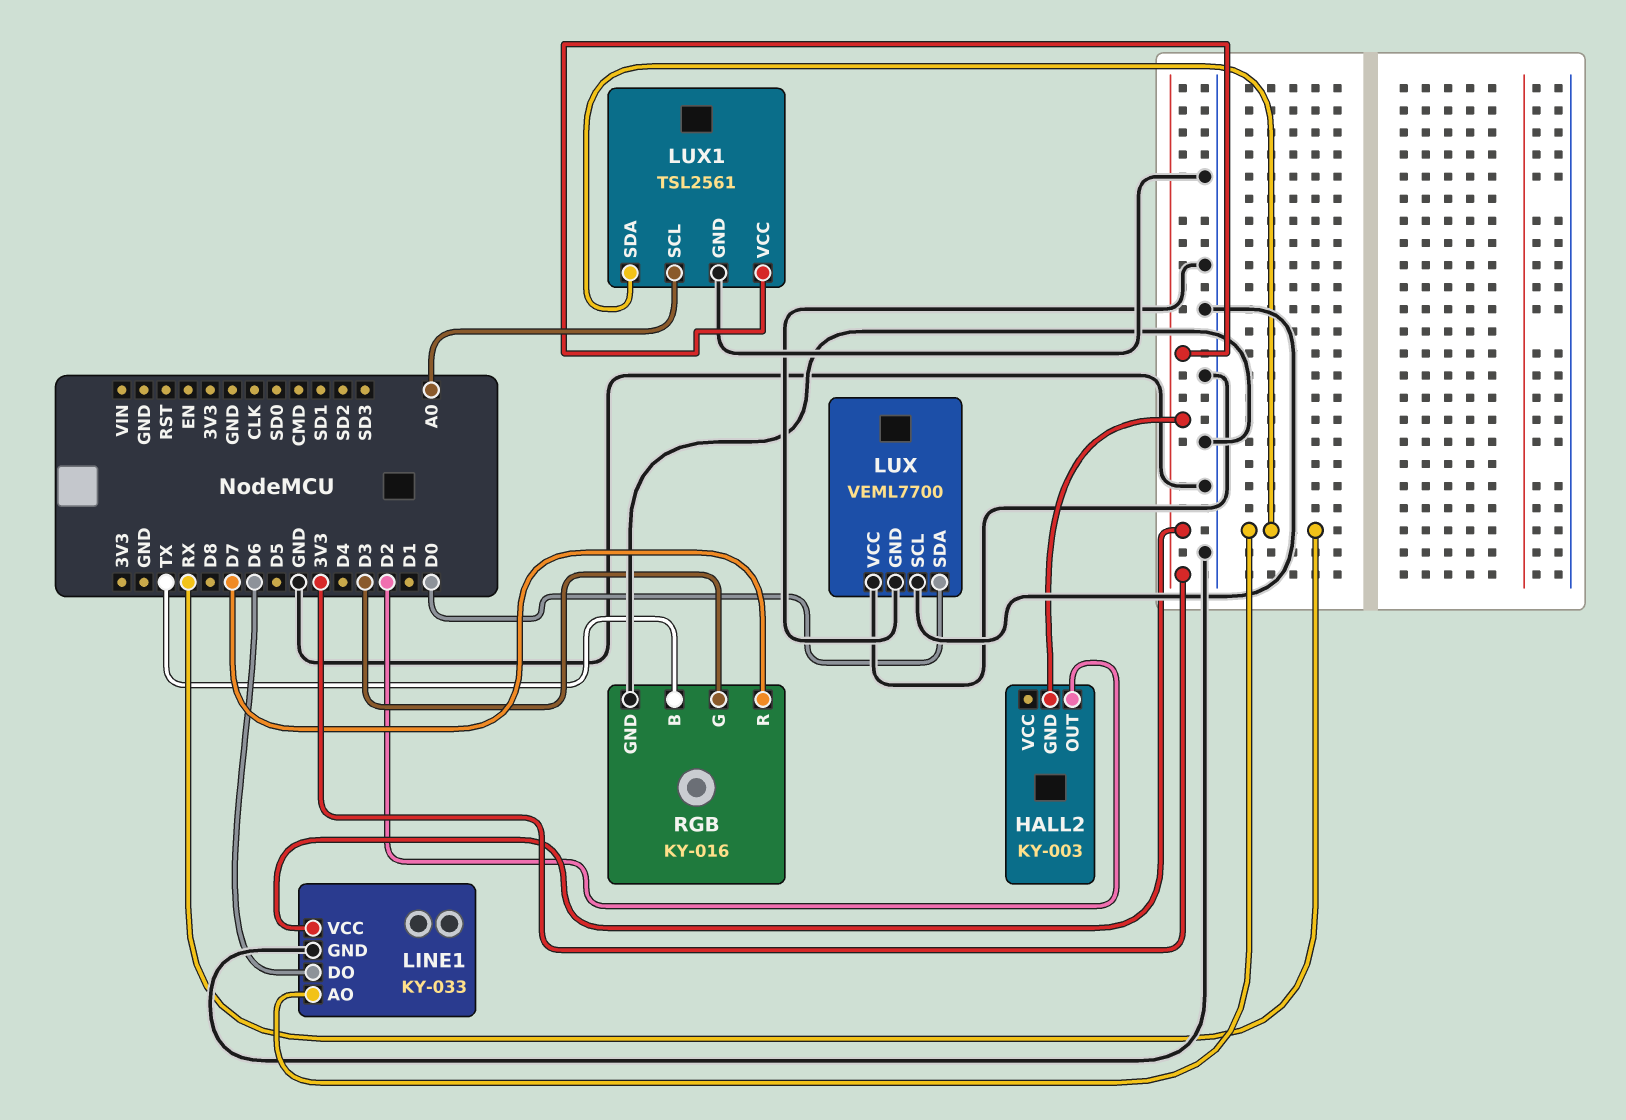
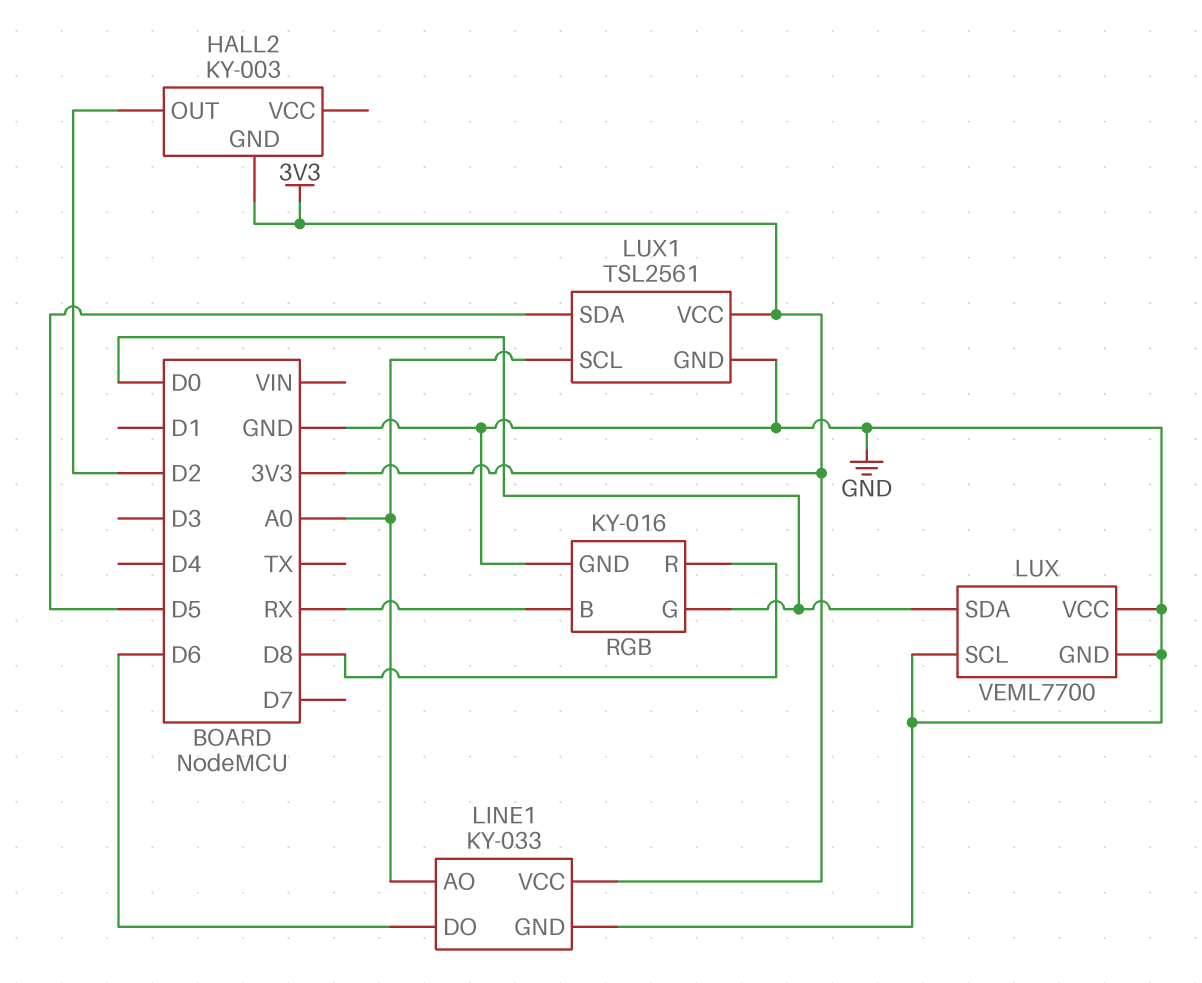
LINE1 pin AO: RX -> A0
LUX1 pin SDA: RX -> D5
RGB pin B: TX -> RX
RGB pin G: D3 -> D0
RGB pin R: D7 -> D8

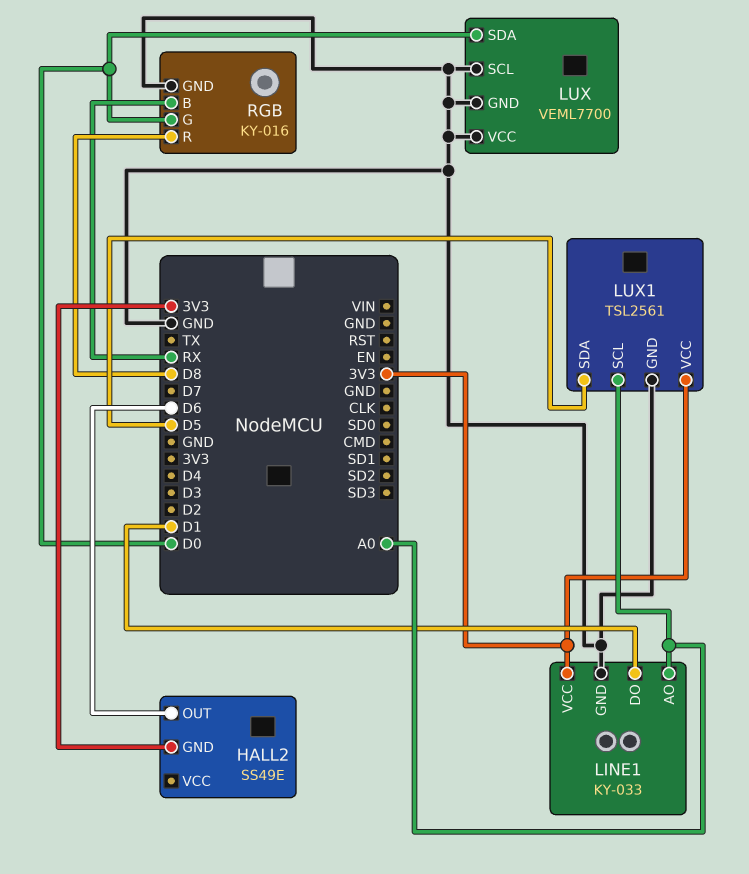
HALL2: KY-003 -> SS49E
HALL2 pin OUT: D2 -> D6
LINE1 pin DO: D6 -> D1

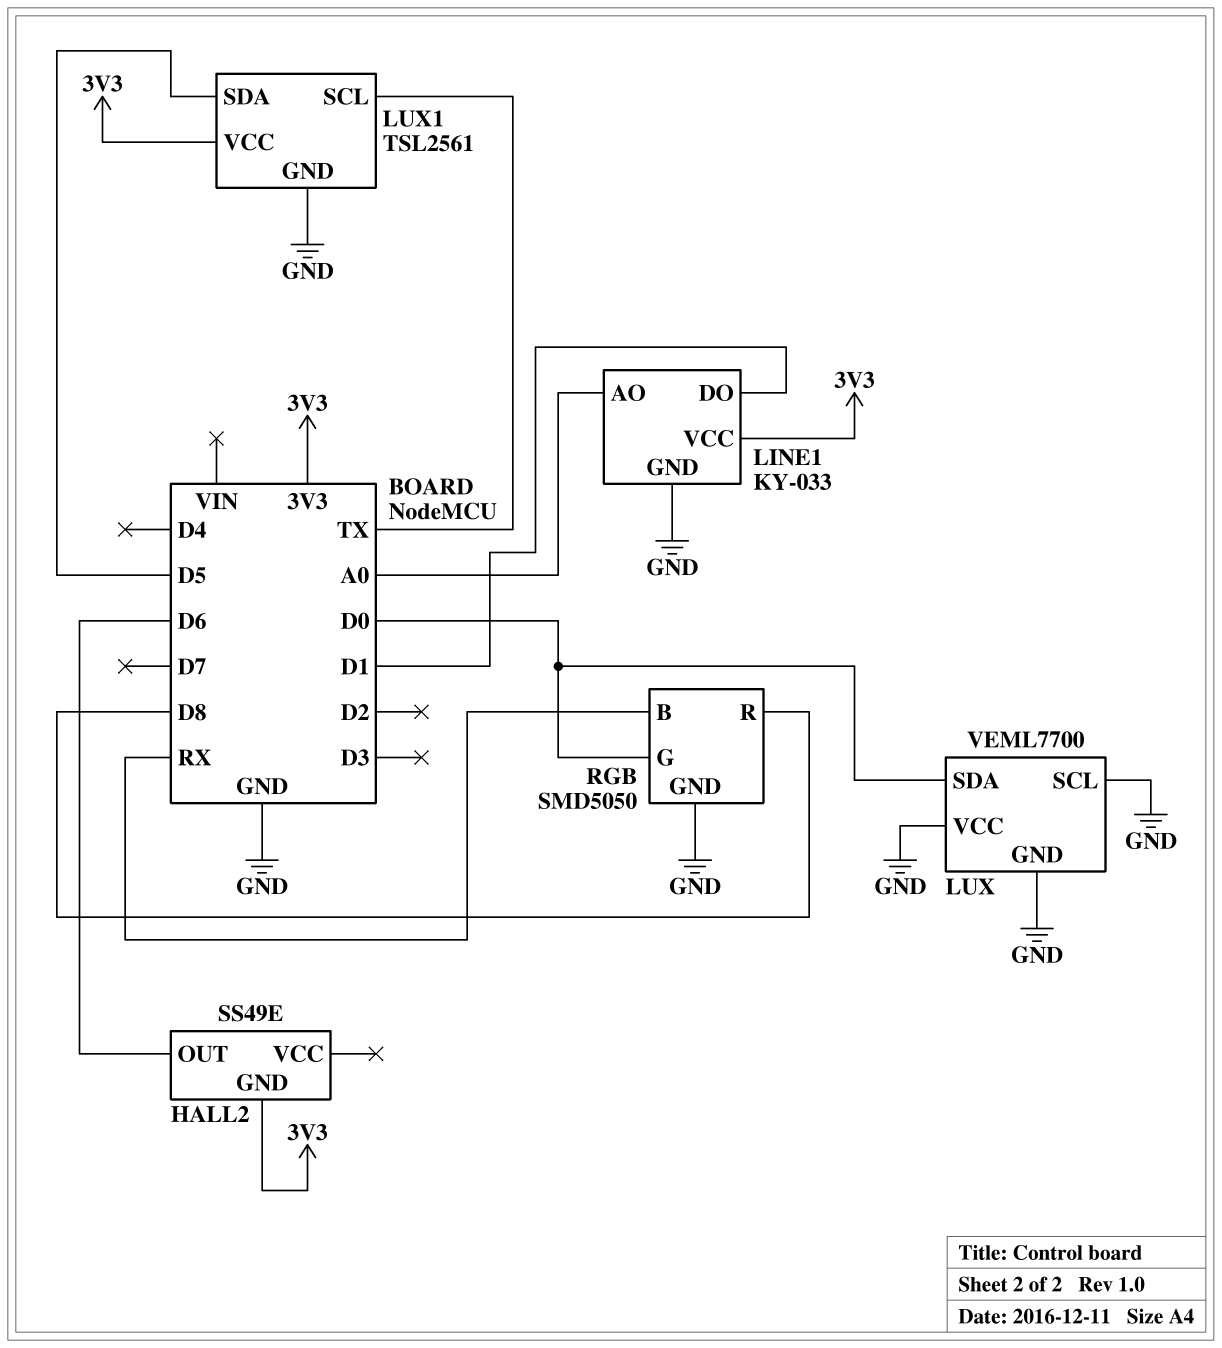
LUX1 pin SCL: A0 -> TX
RGB: KY-016 -> SMD5050

